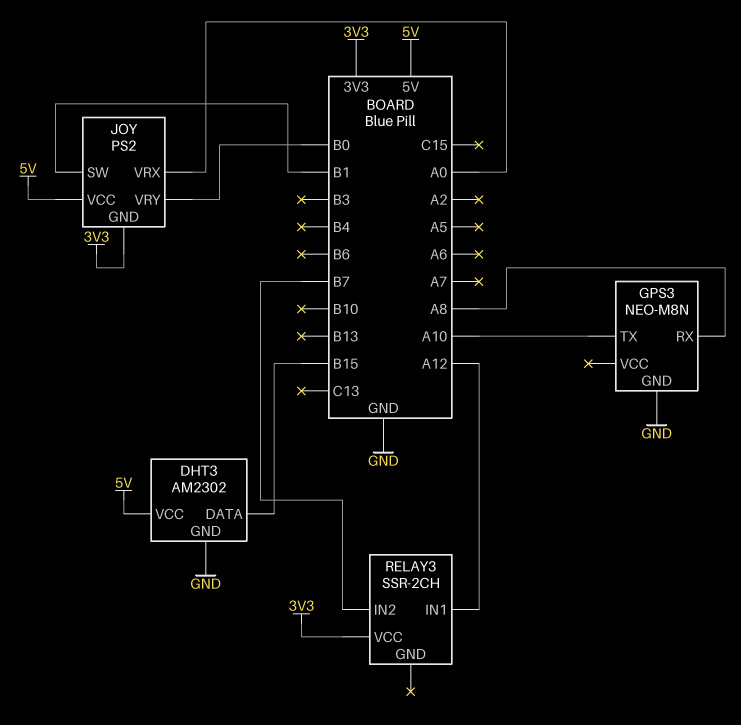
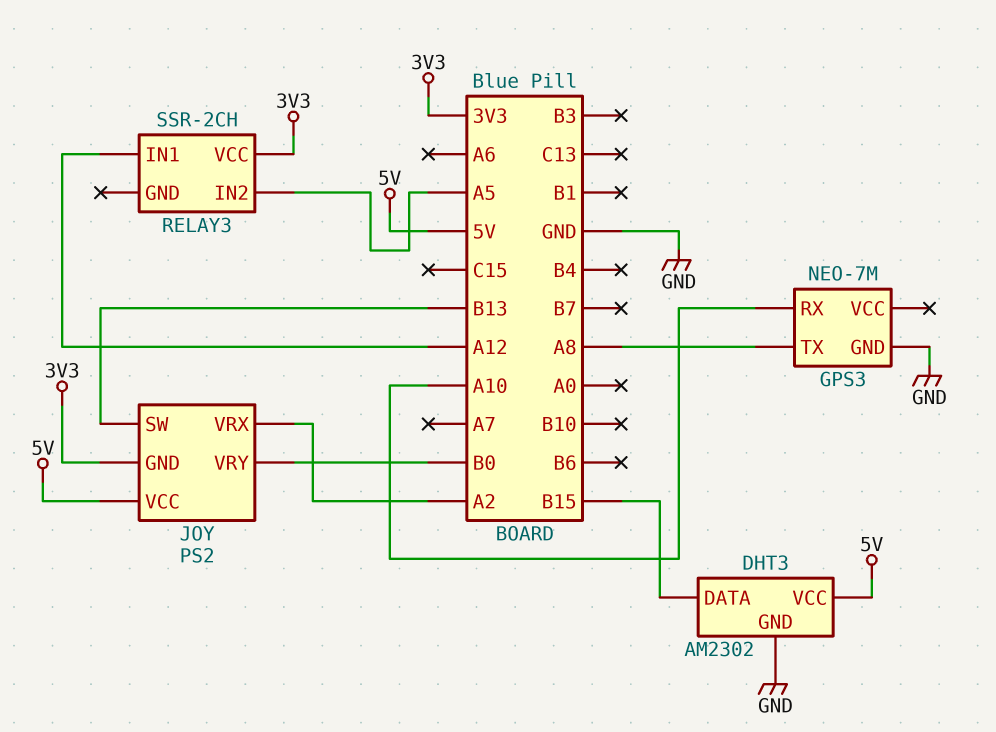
GPS3: NEO-M8N -> NEO-7M
GPS3 pin RX: A8 -> A10
GPS3 pin TX: A10 -> A8
JOY pin SW: B1 -> B13
JOY pin VRX: A0 -> A2
RELAY3 pin IN2: B7 -> A5

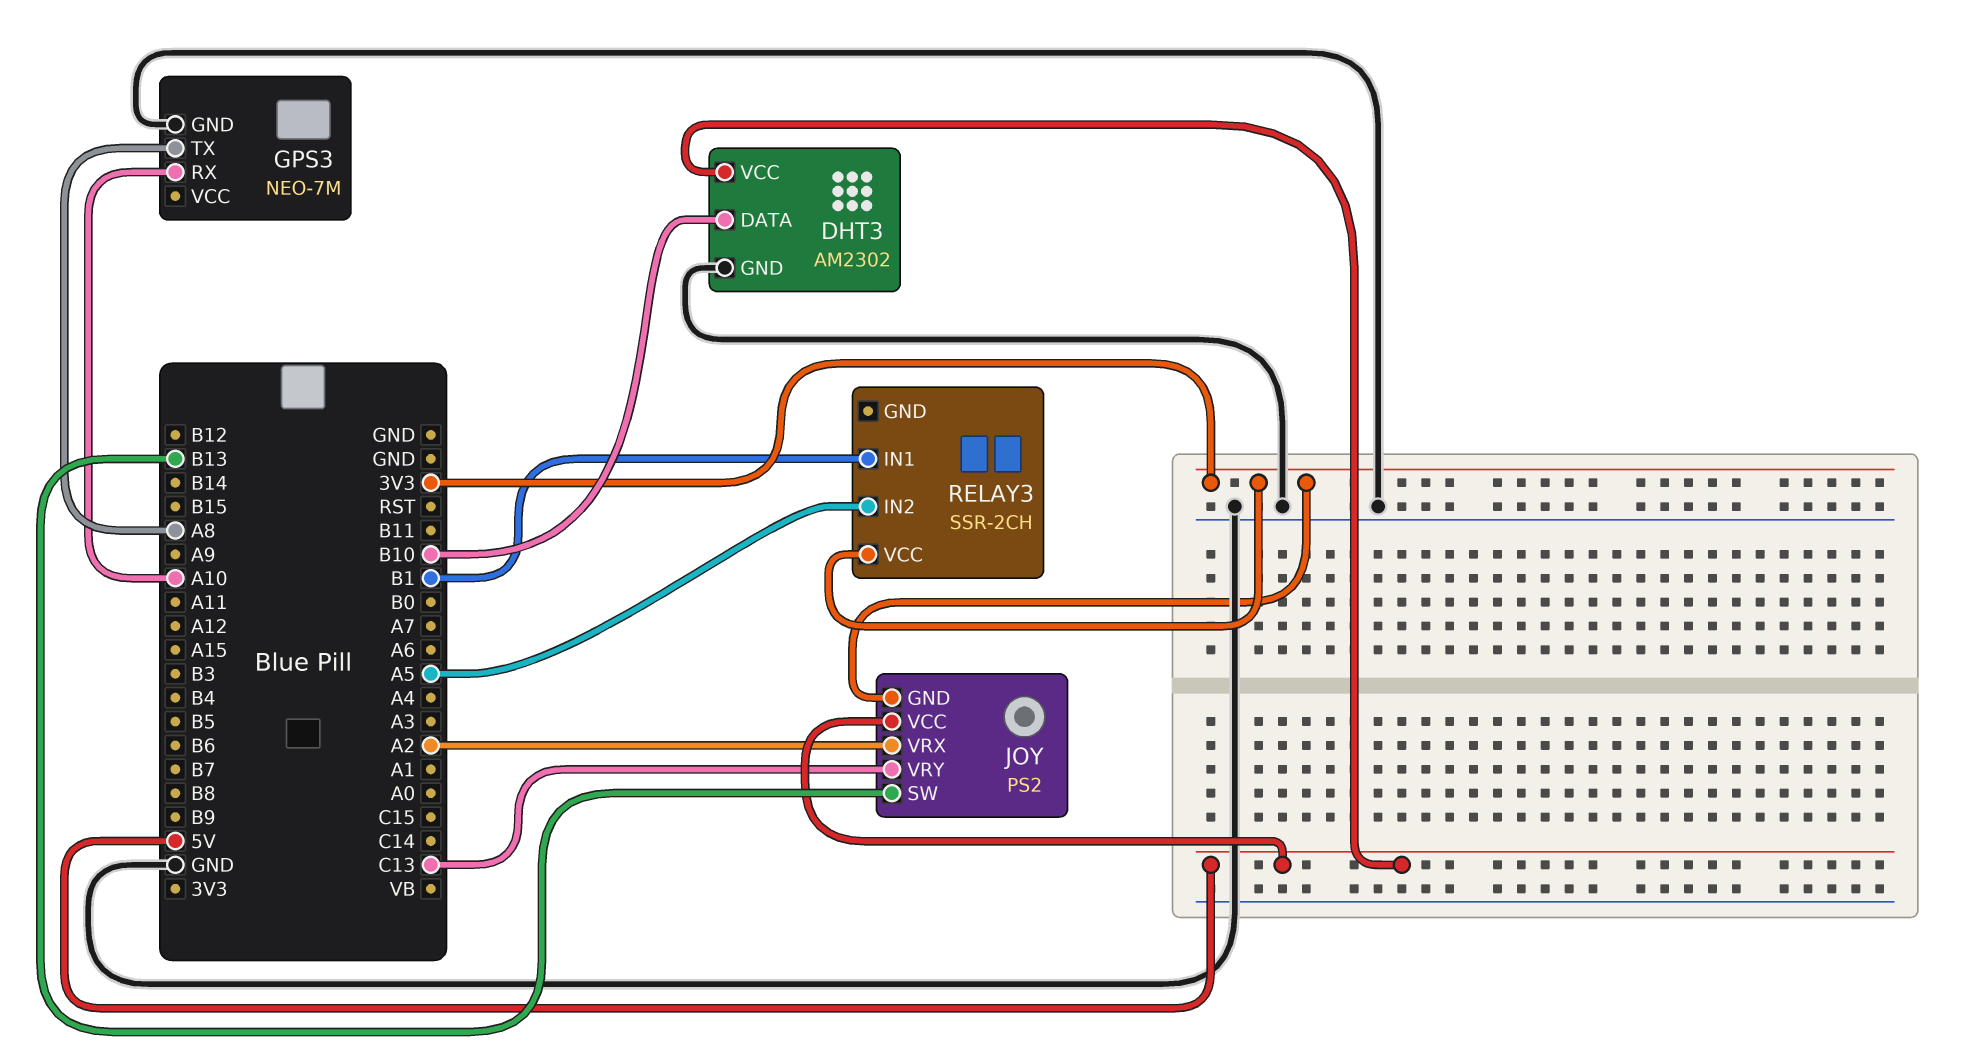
DHT3 pin DATA: B15 -> B10
JOY pin VRY: B0 -> C13
RELAY3 pin IN1: A12 -> B1

